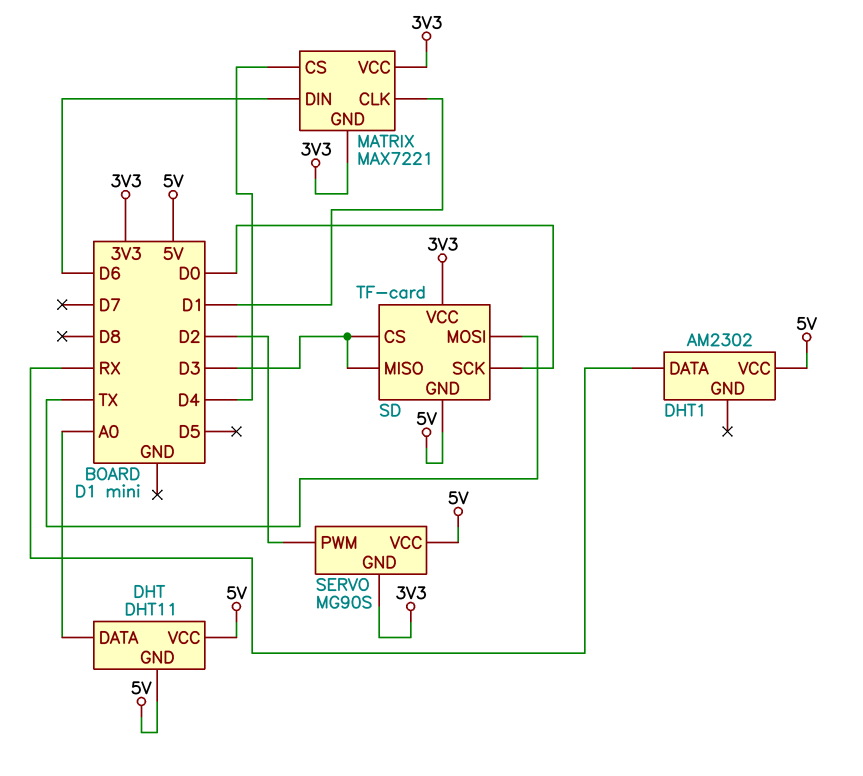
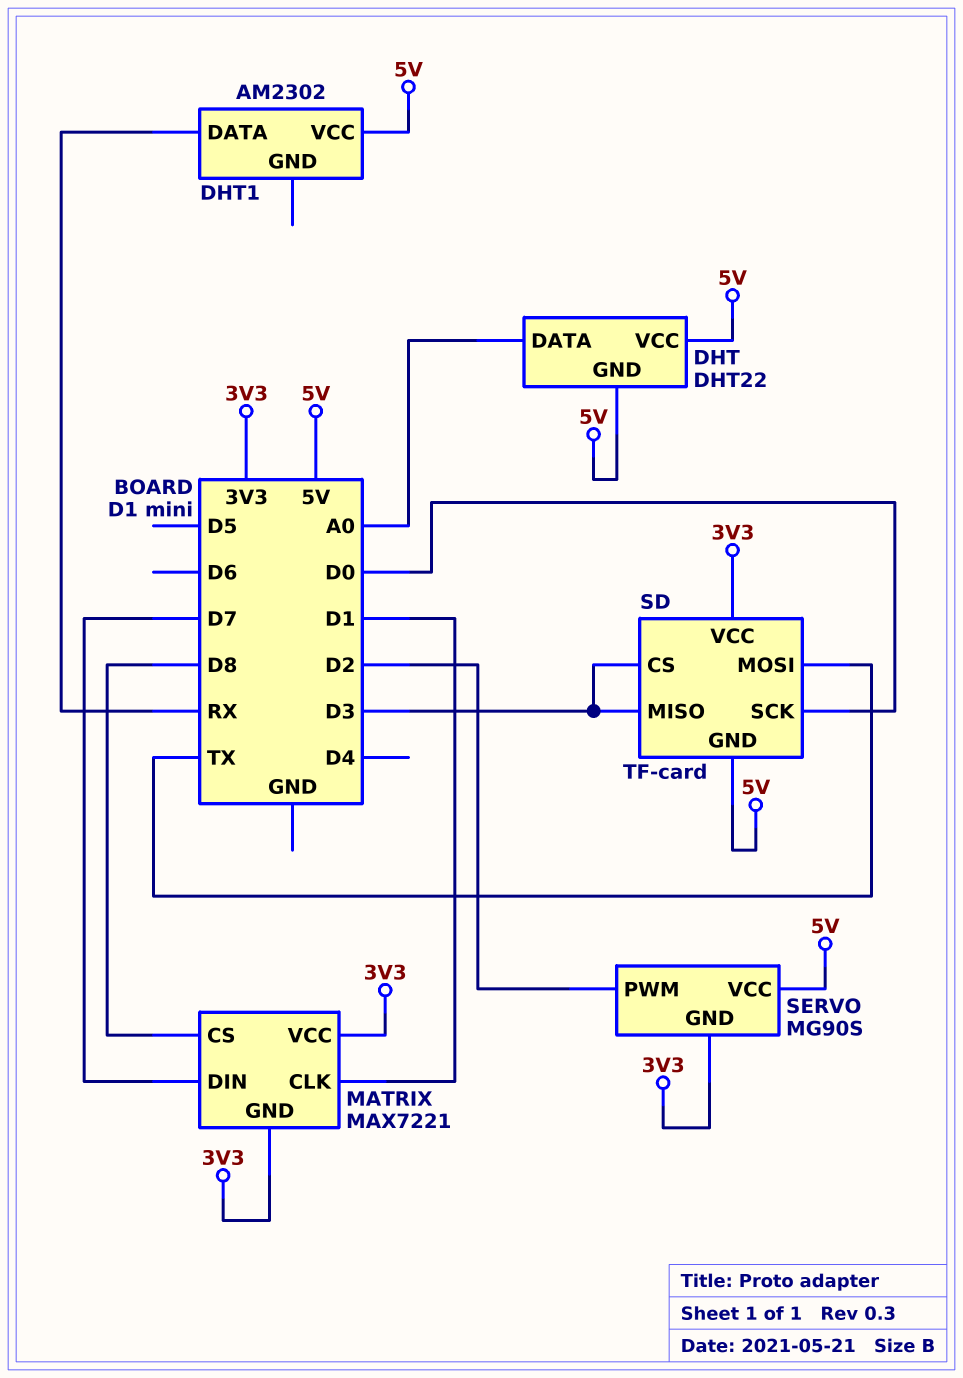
DHT: DHT11 -> DHT22
MATRIX pin CS: D4 -> D8
MATRIX pin DIN: D6 -> D7

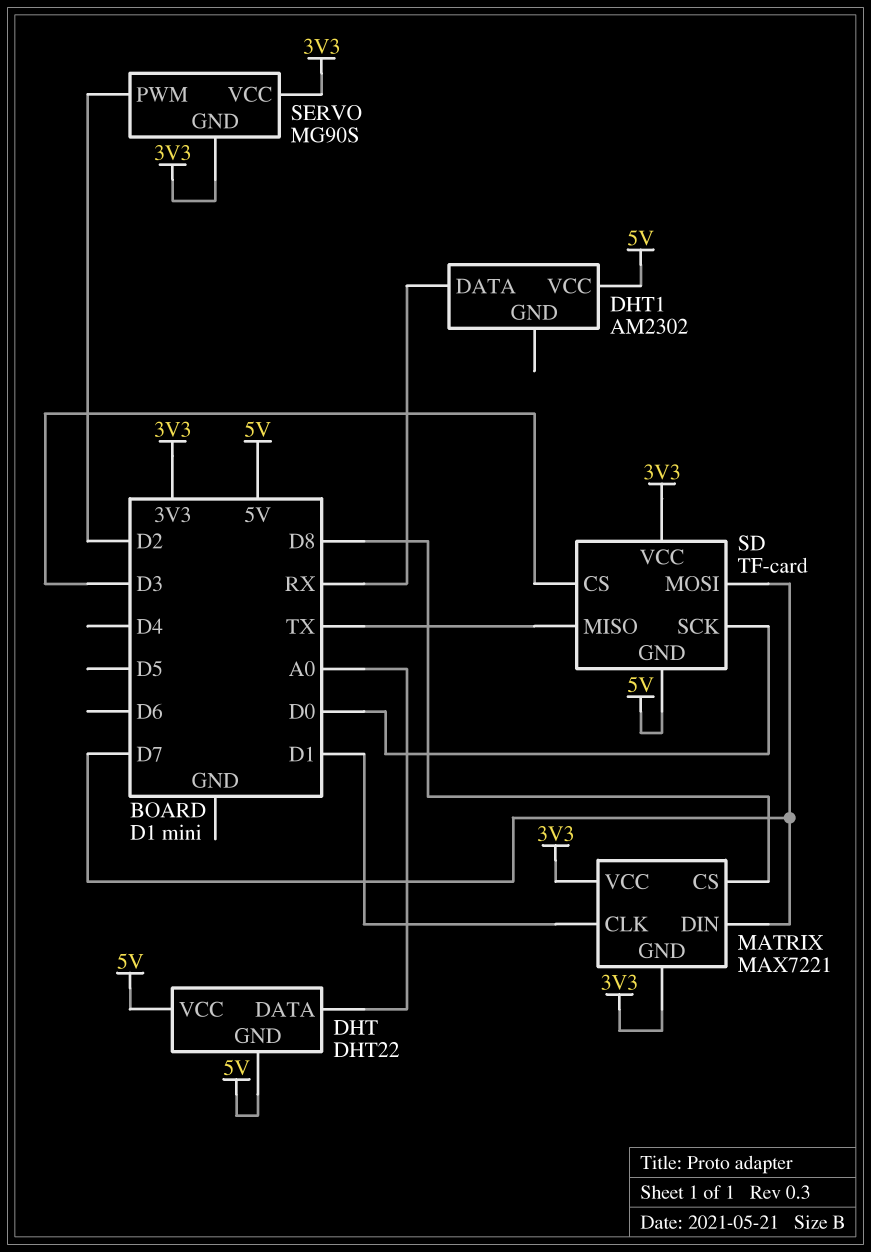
SD pin MISO: D3 -> TX
SD pin MOSI: TX -> D7
SERVO pin VCC: 5V -> 3V3

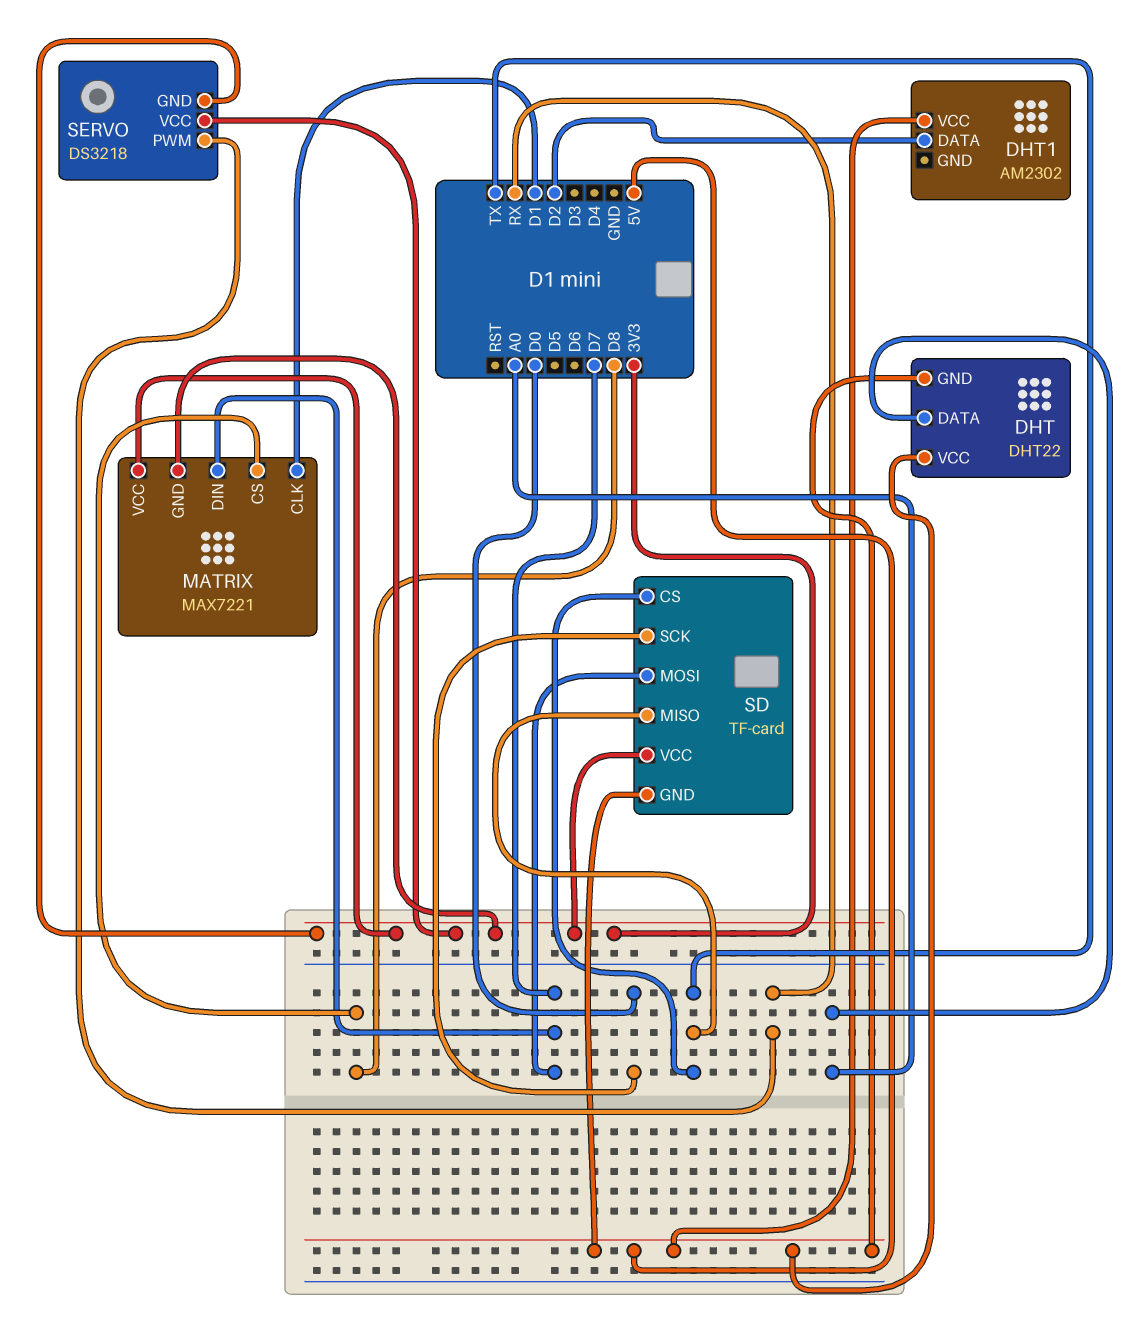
DHT1 pin DATA: RX -> D2
SD pin CS: D3 -> TX
SERVO: MG90S -> DS3218
SERVO pin PWM: D2 -> RX

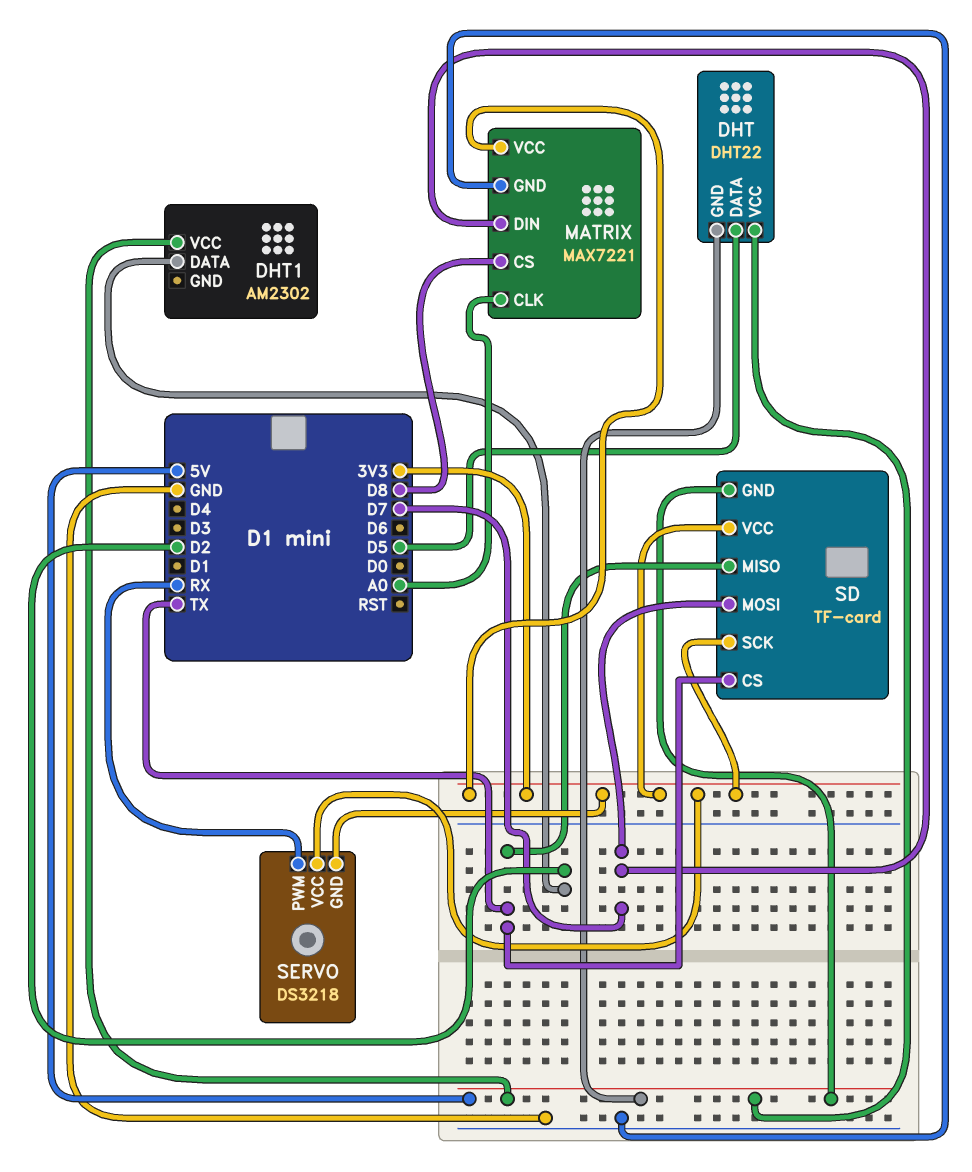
DHT pin DATA: A0 -> D5
MATRIX pin CLK: D1 -> A0
MATRIX pin GND: 3V3 -> GND
SD pin SCK: D0 -> 3V3

